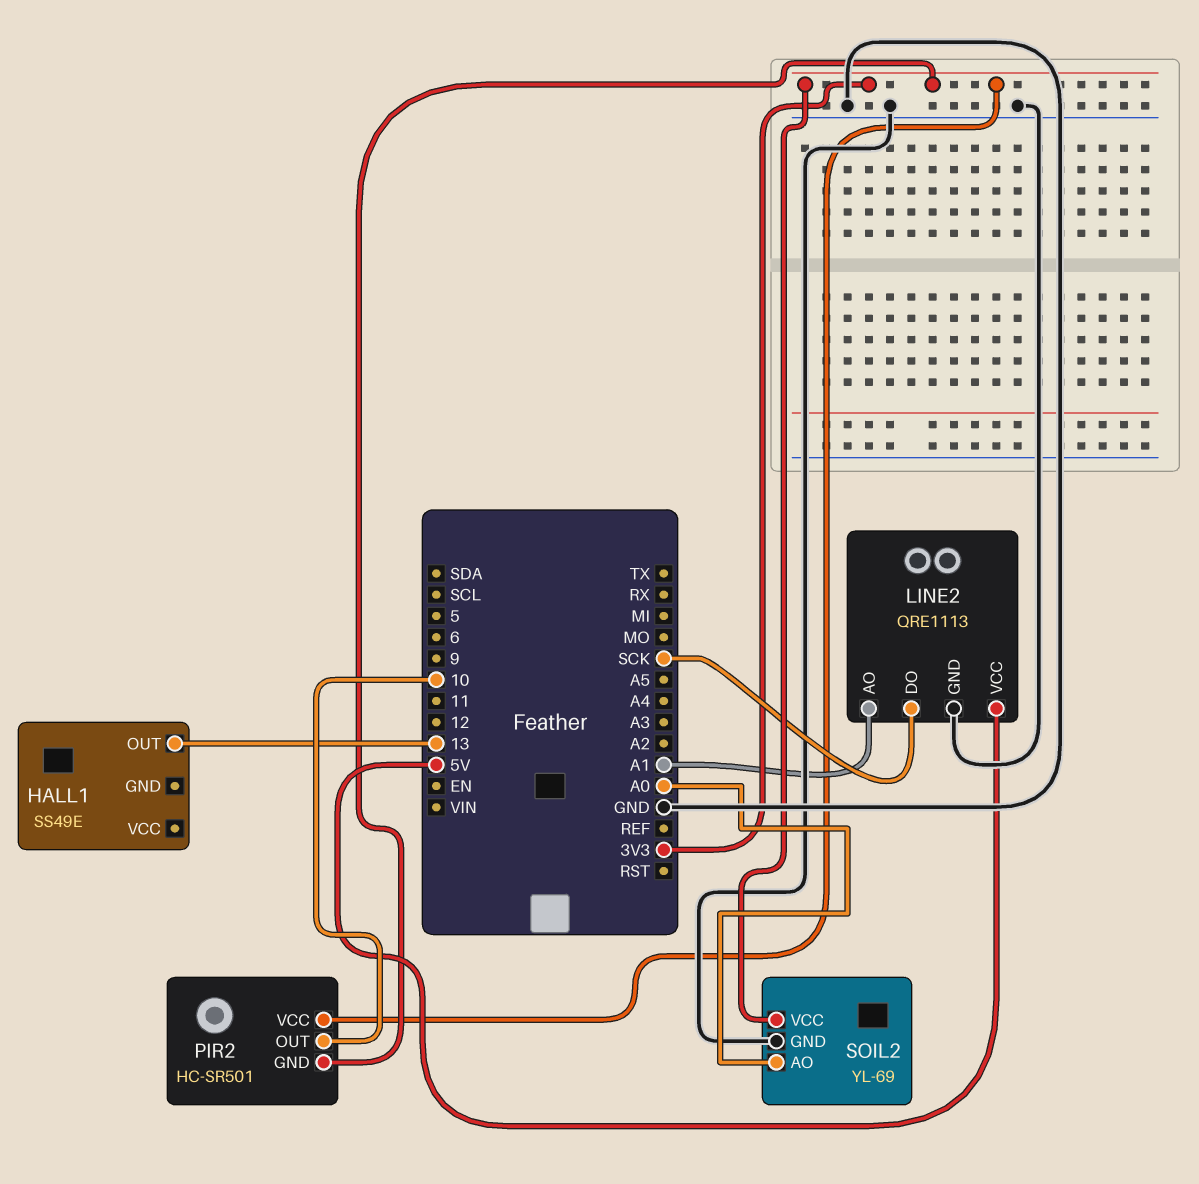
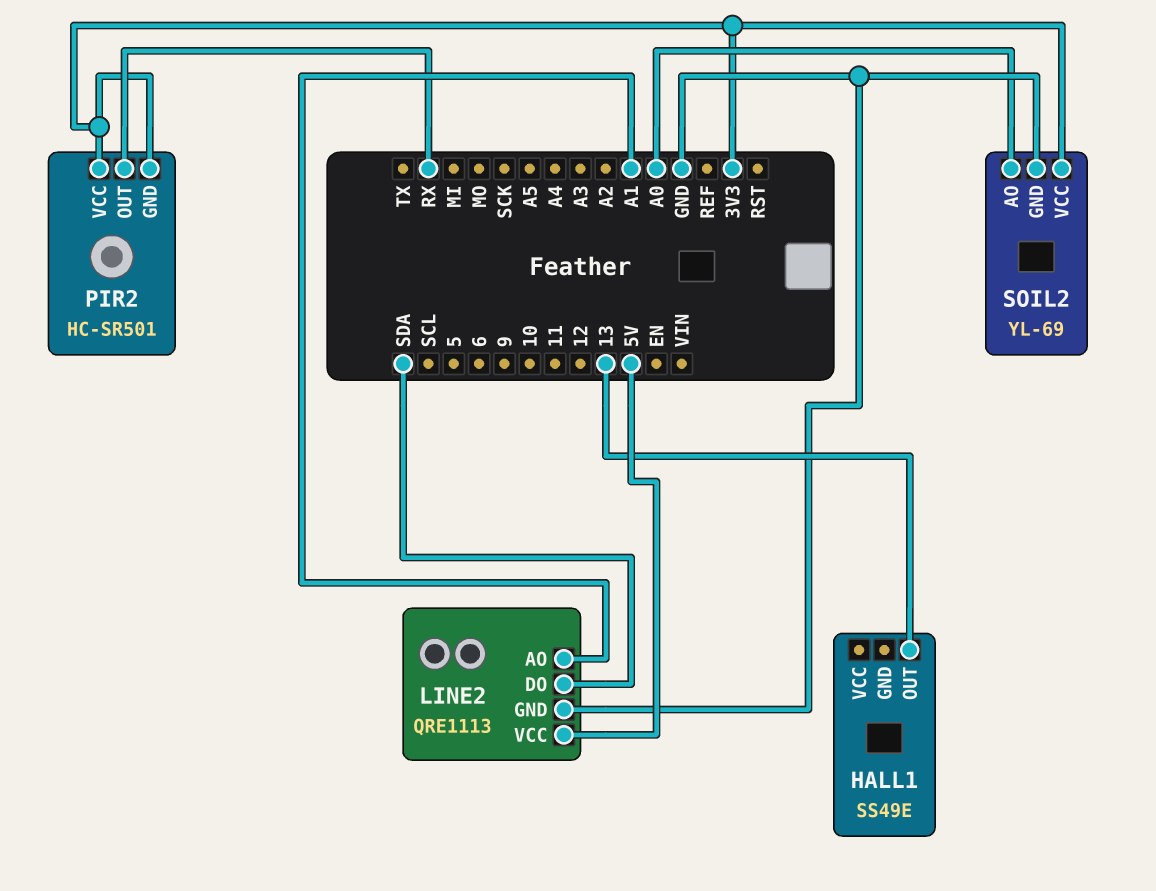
LINE2 pin DO: SCK -> SDA
PIR2 pin OUT: 10 -> RX

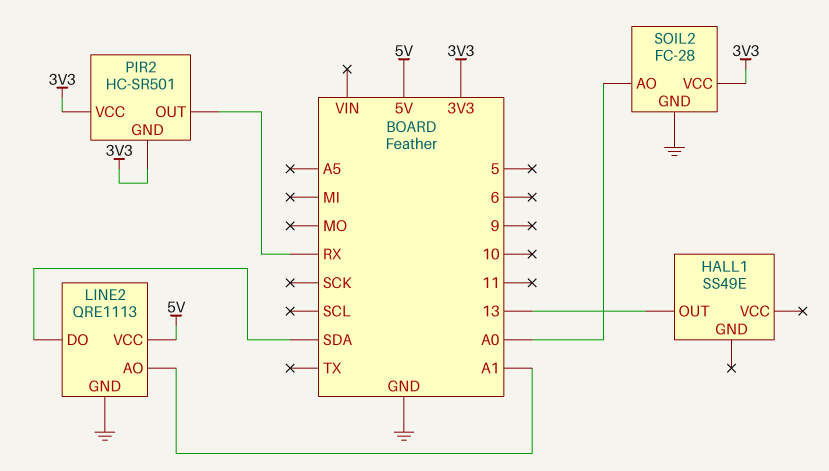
SOIL2: YL-69 -> FC-28

